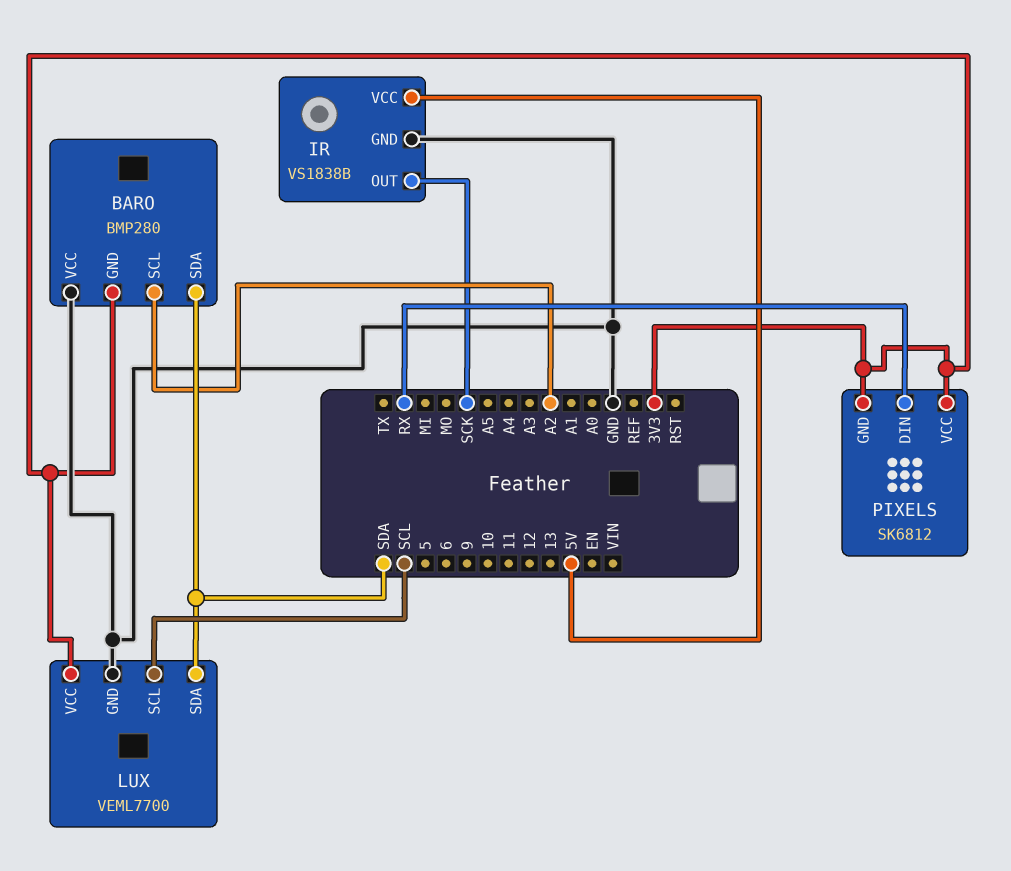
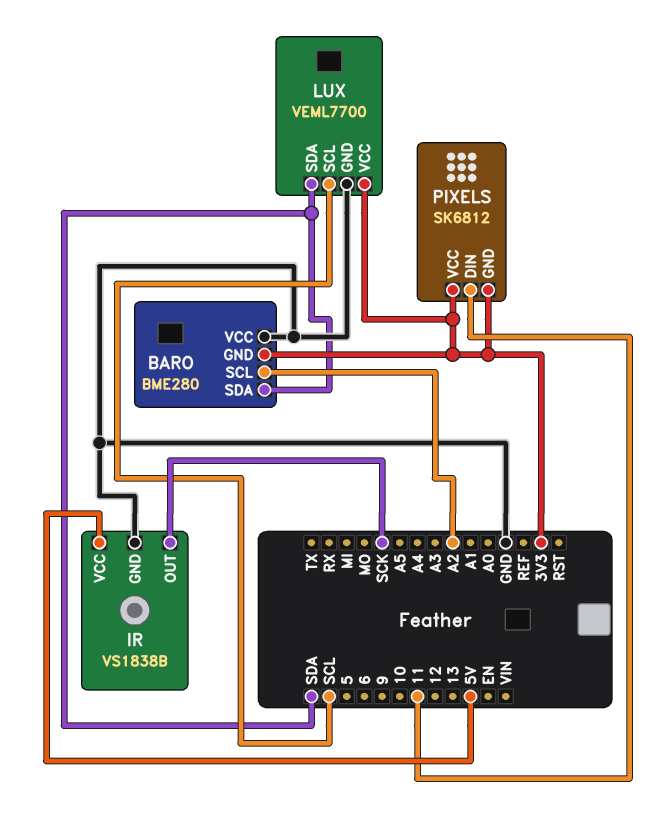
BARO: BMP280 -> BME280
PIXELS pin DIN: RX -> 11

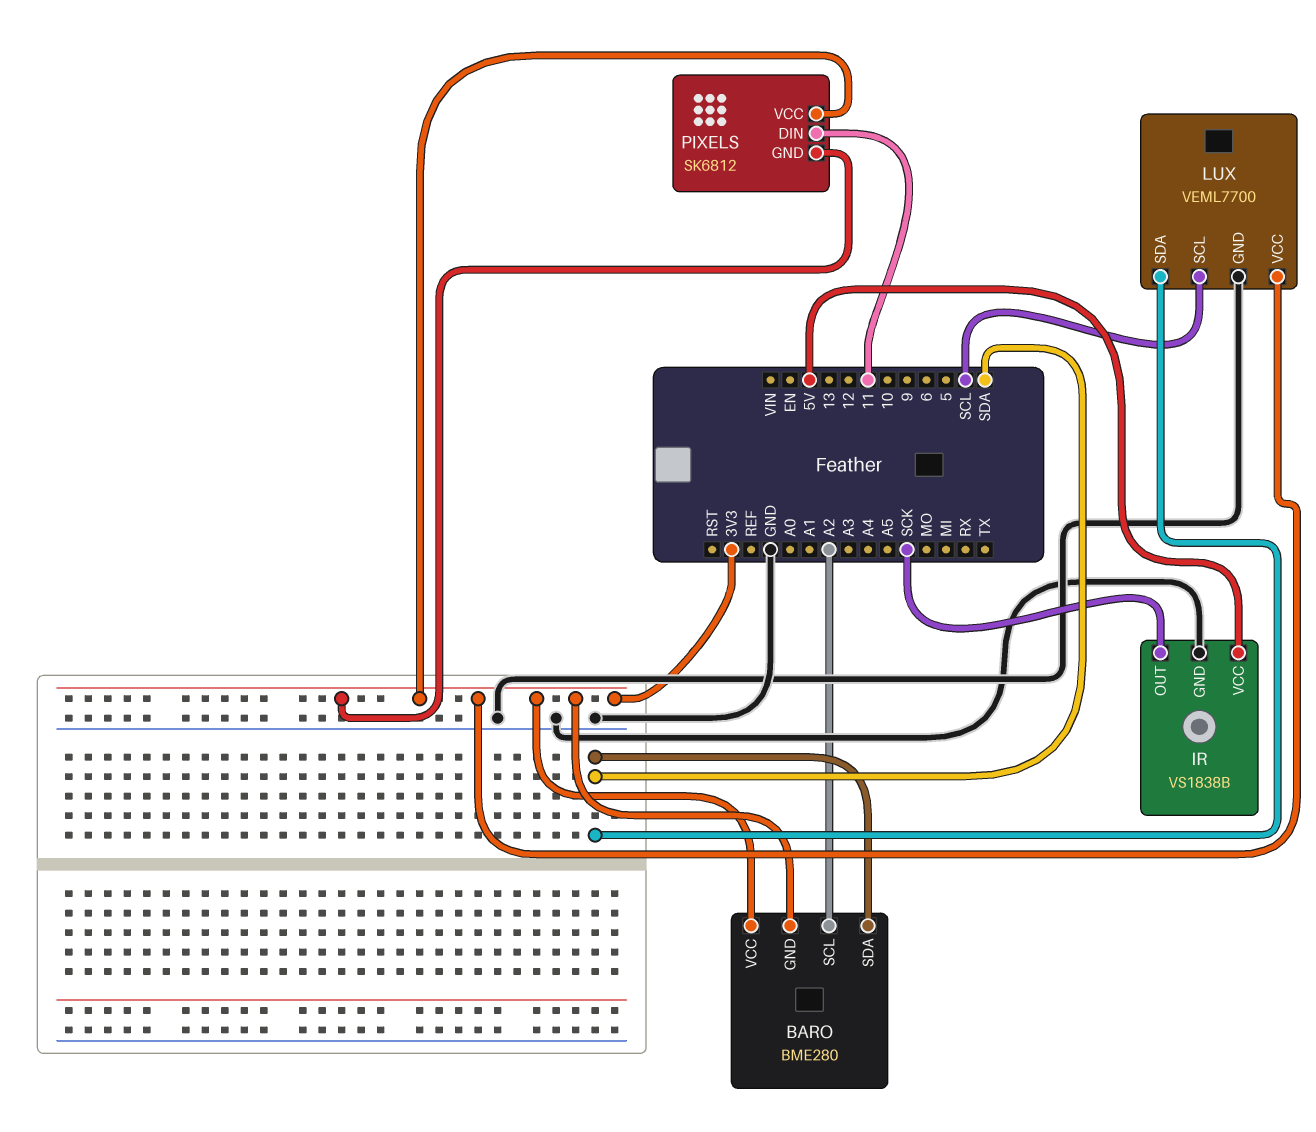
BARO pin VCC: GND -> 3V3

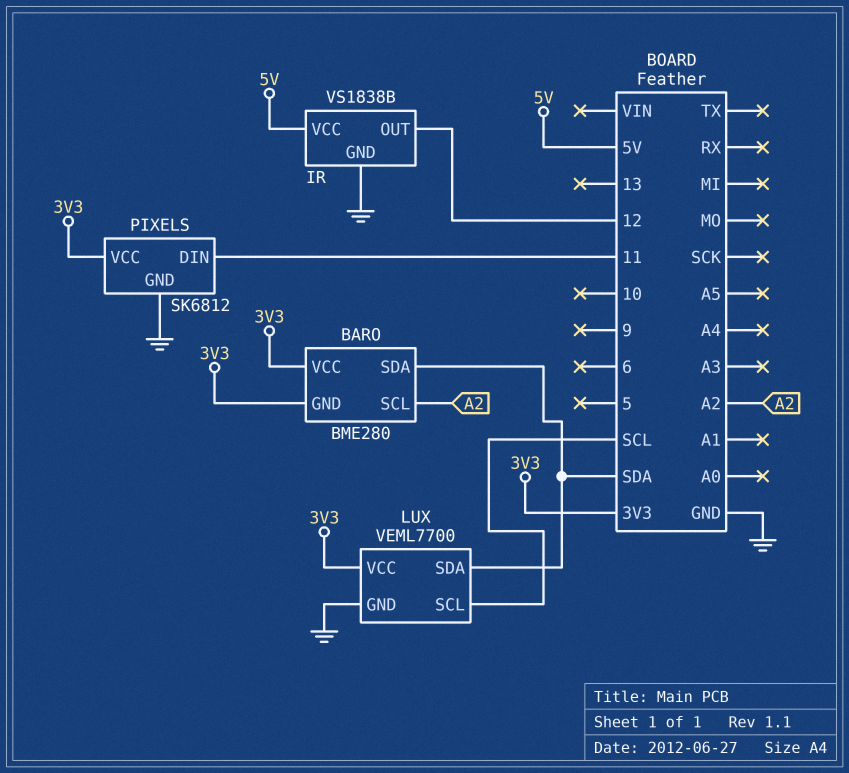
IR pin OUT: SCK -> 12
PIXELS pin GND: 3V3 -> GND

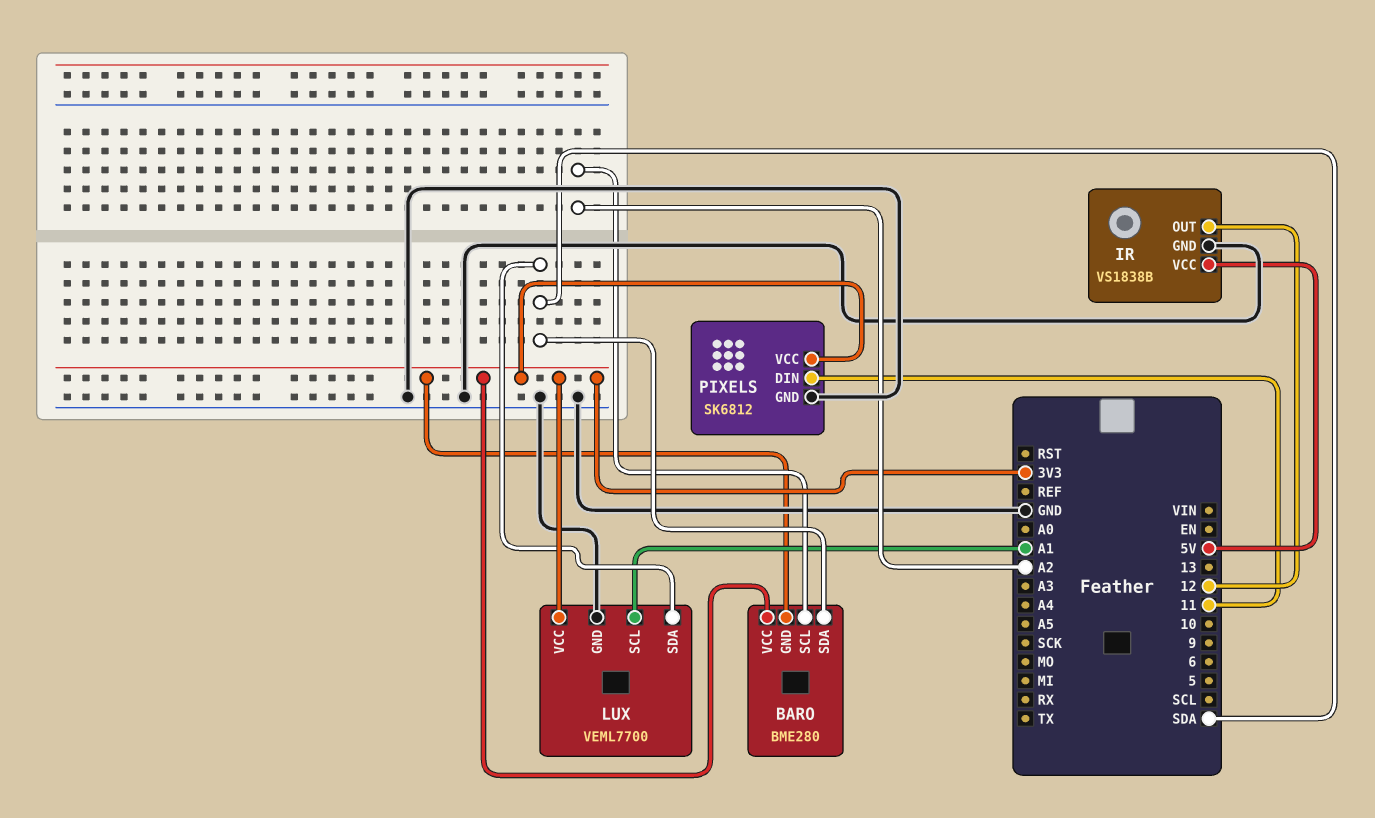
LUX pin SCL: SCL -> A1

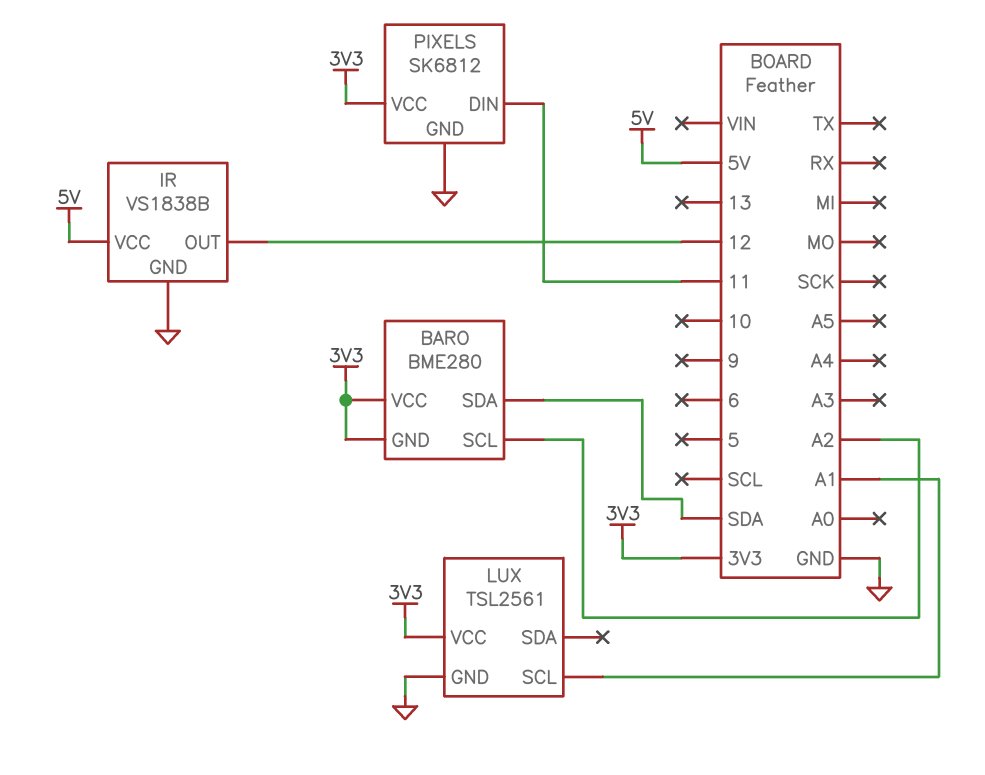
LUX: VEML7700 -> TSL2561
LUX pin SDA: SDA -> none

